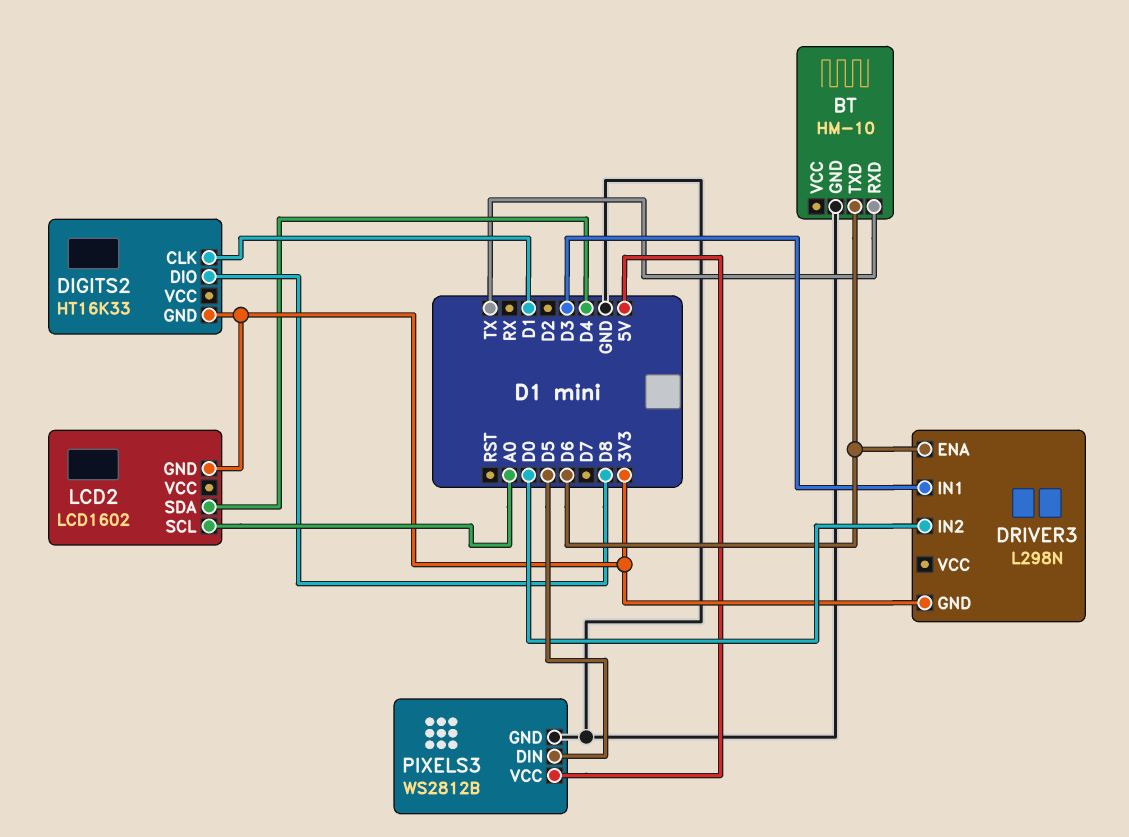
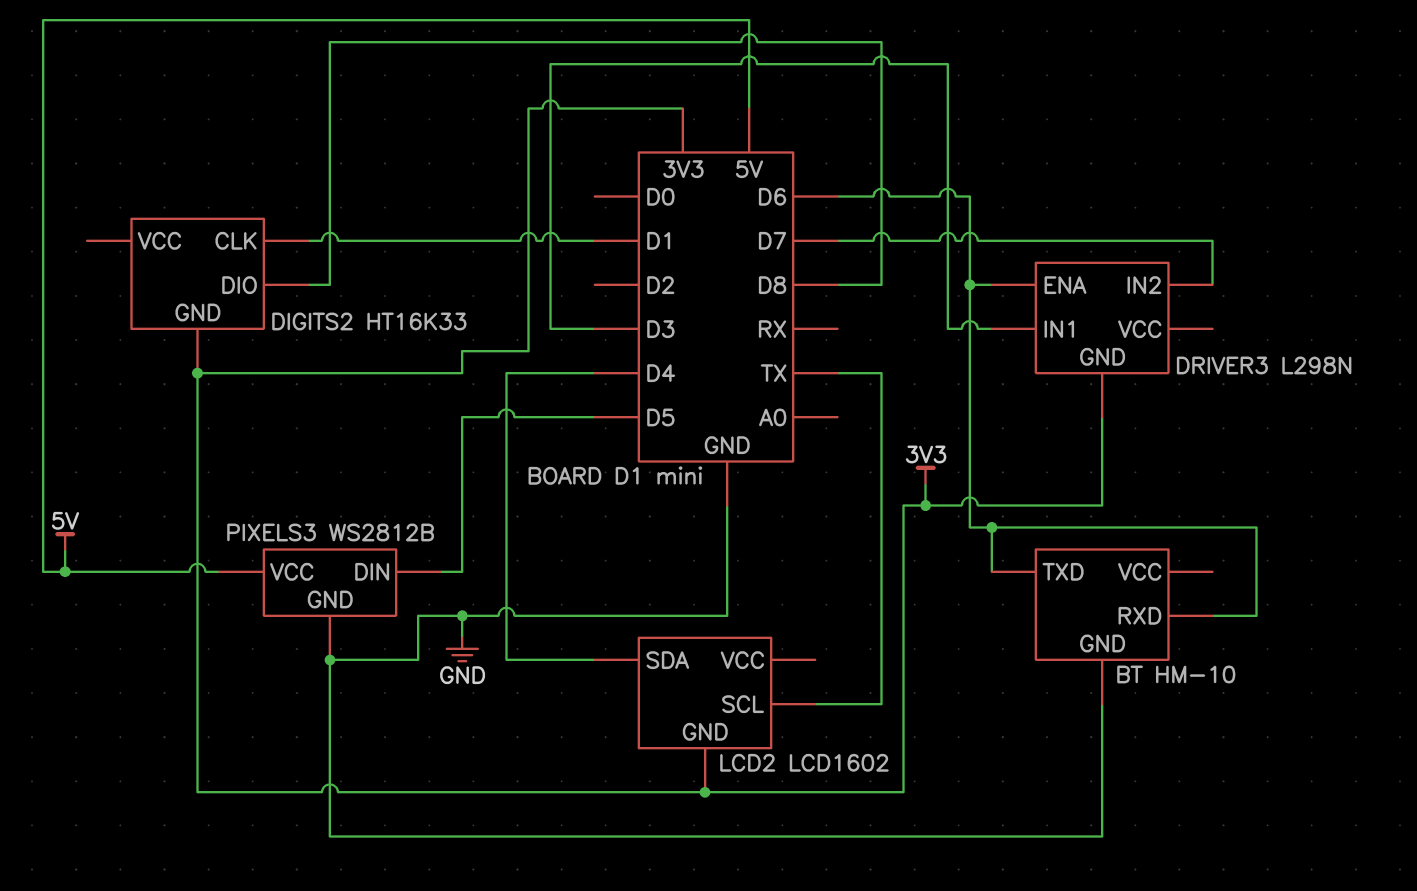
BT pin RXD: TX -> D6
DRIVER3 pin IN2: D0 -> D7
LCD2 pin SCL: A0 -> TX

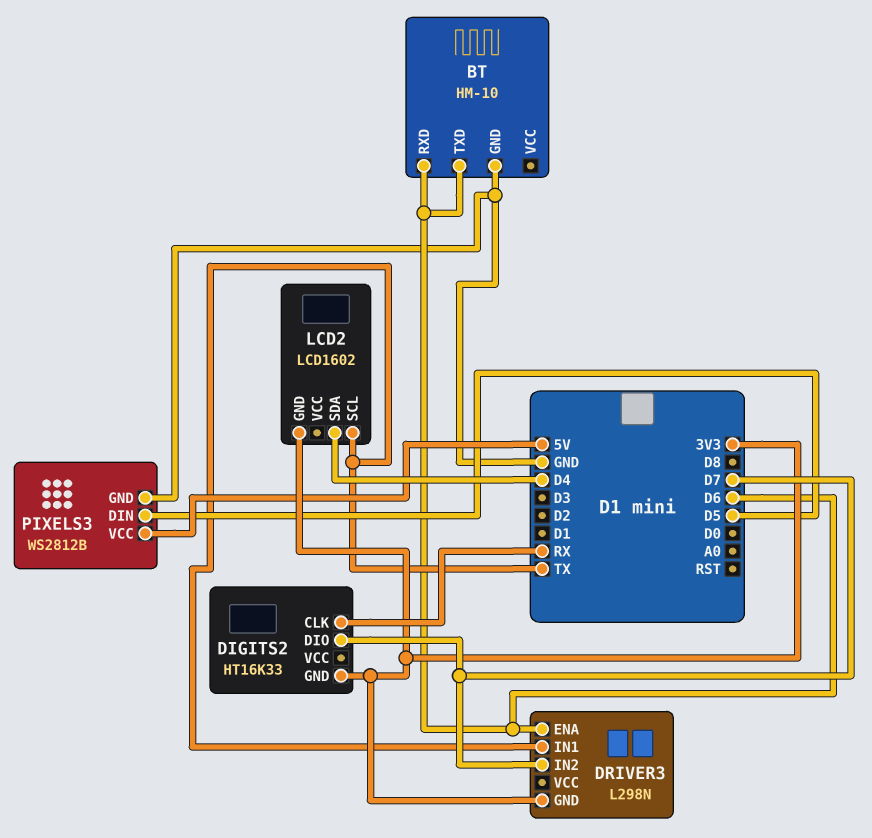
DIGITS2 pin CLK: D1 -> RX
DIGITS2 pin DIO: D8 -> D7
DRIVER3 pin IN1: D3 -> TX

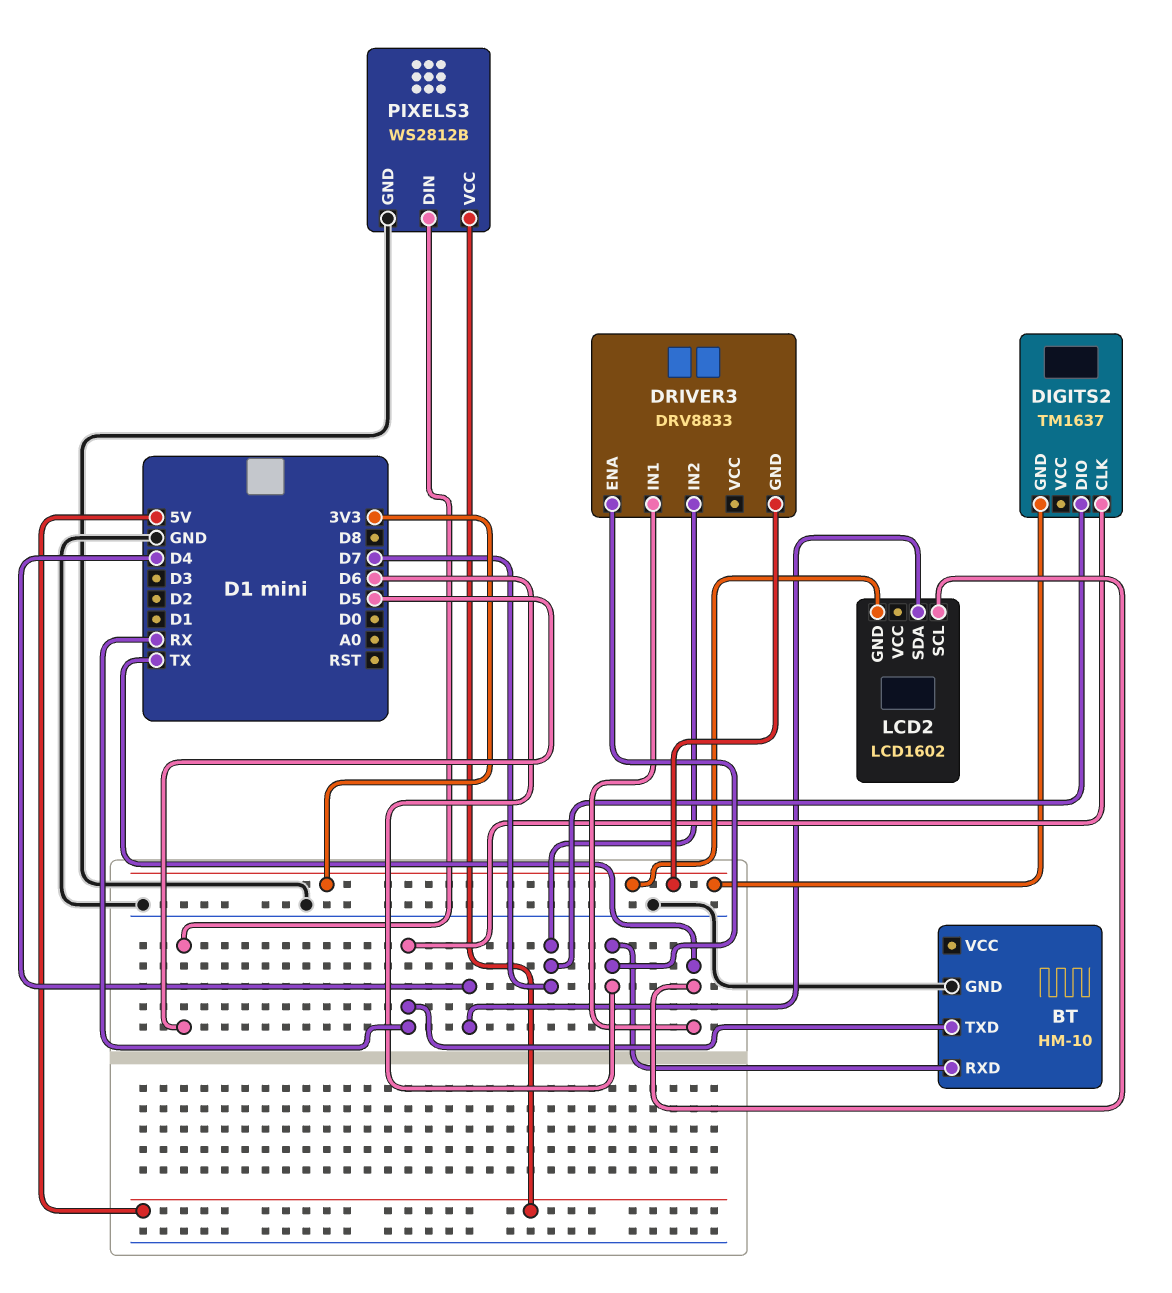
BT pin TXD: D6 -> RX
DIGITS2: HT16K33 -> TM1637
DRIVER3: L298N -> DRV8833

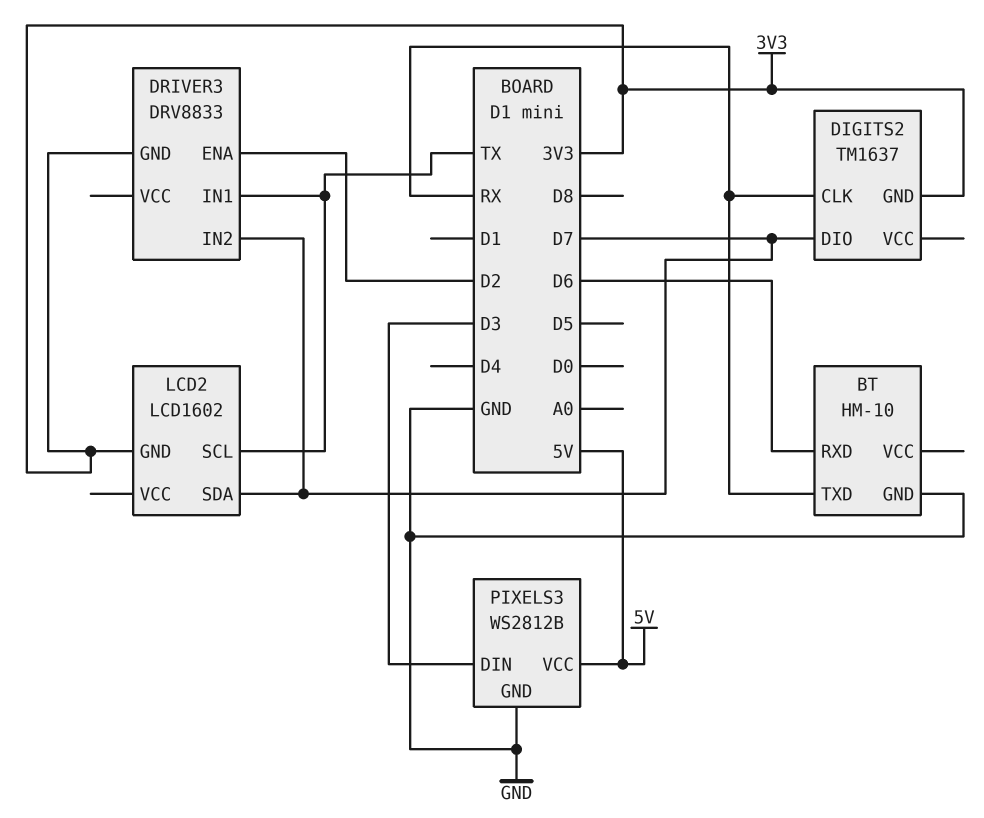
DRIVER3 pin ENA: D6 -> D2
LCD2 pin SDA: D4 -> D7
PIXELS3 pin DIN: D5 -> D3

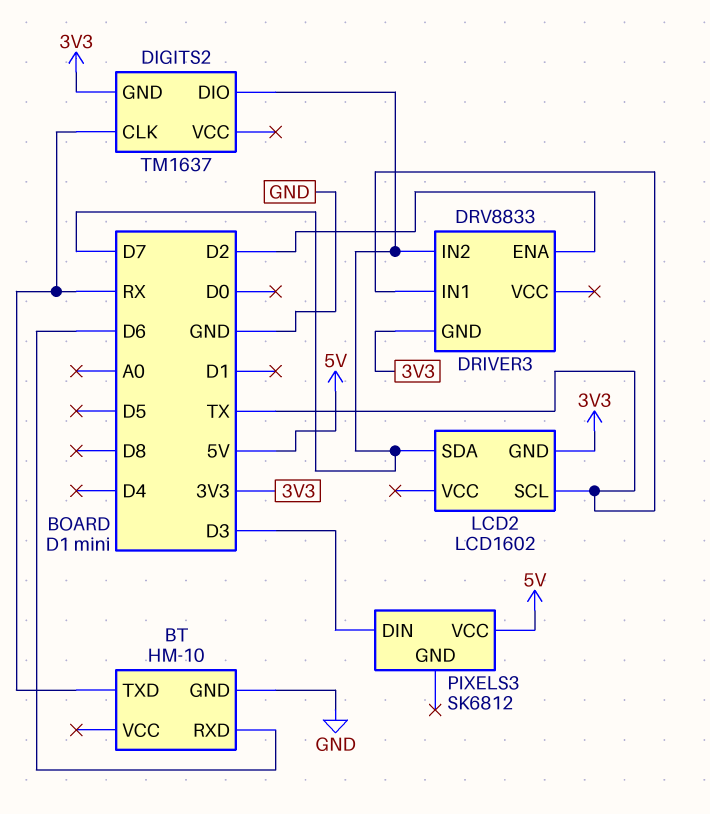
PIXELS3: WS2812B -> SK6812
PIXELS3 pin GND: GND -> none

